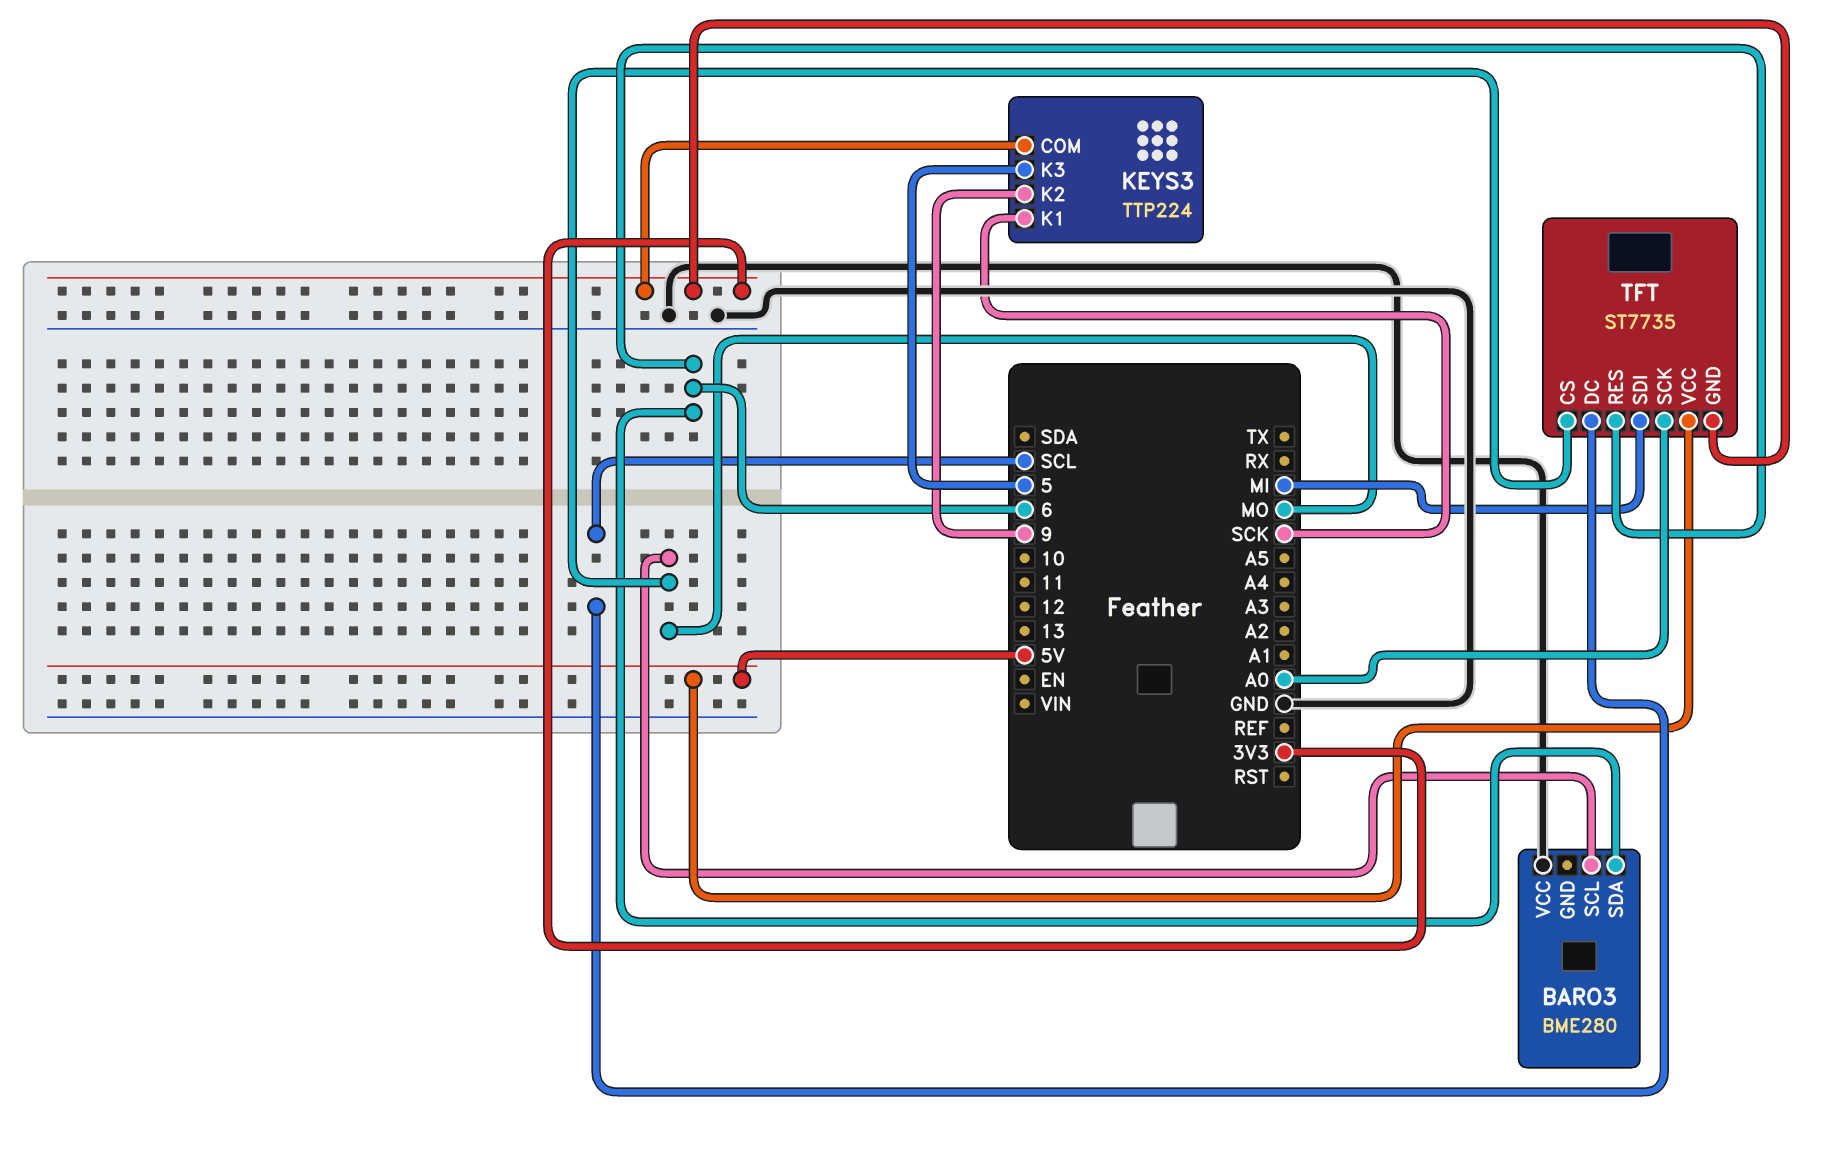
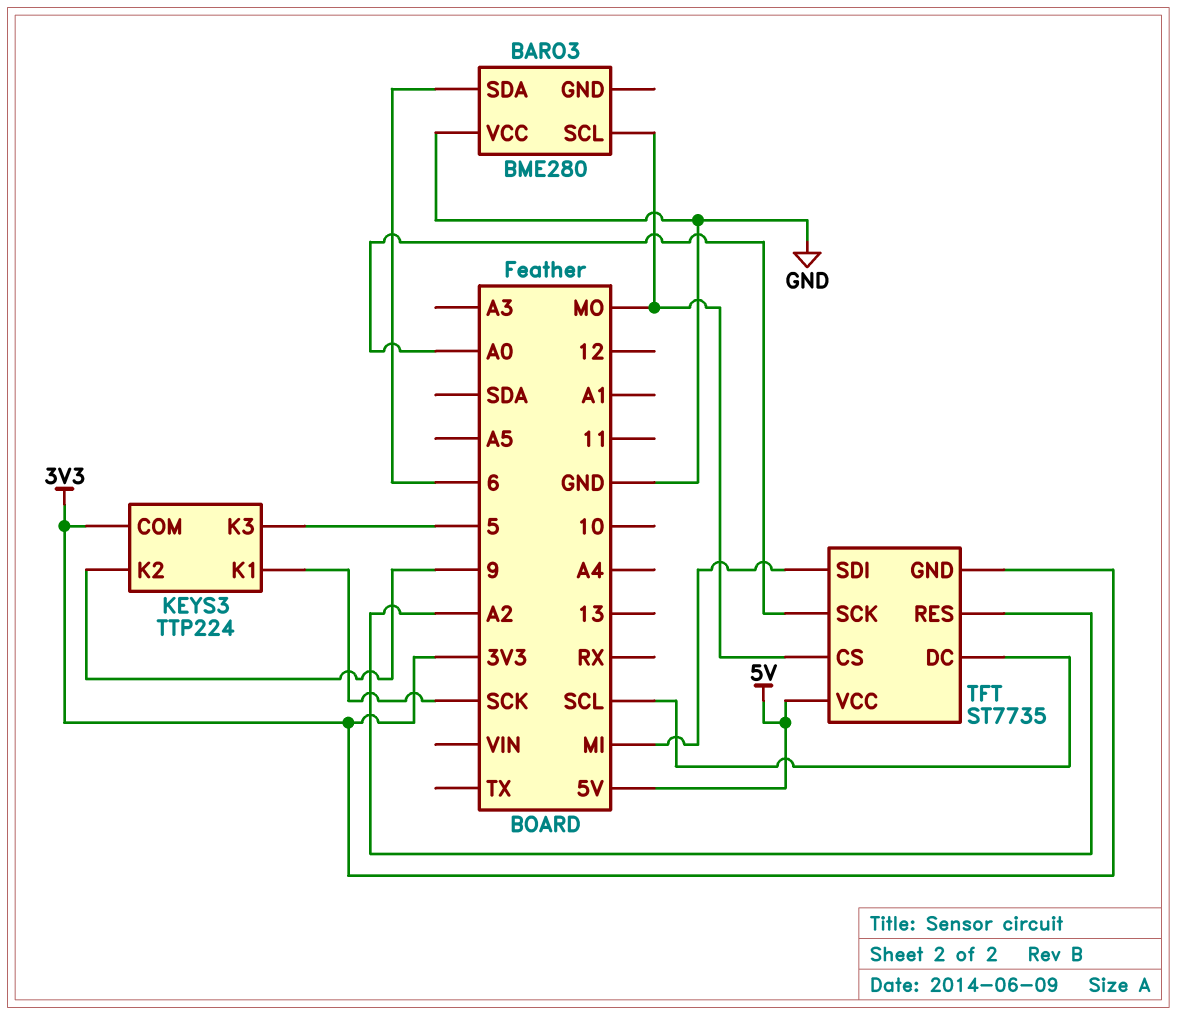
TFT pin RES: 6 -> A2

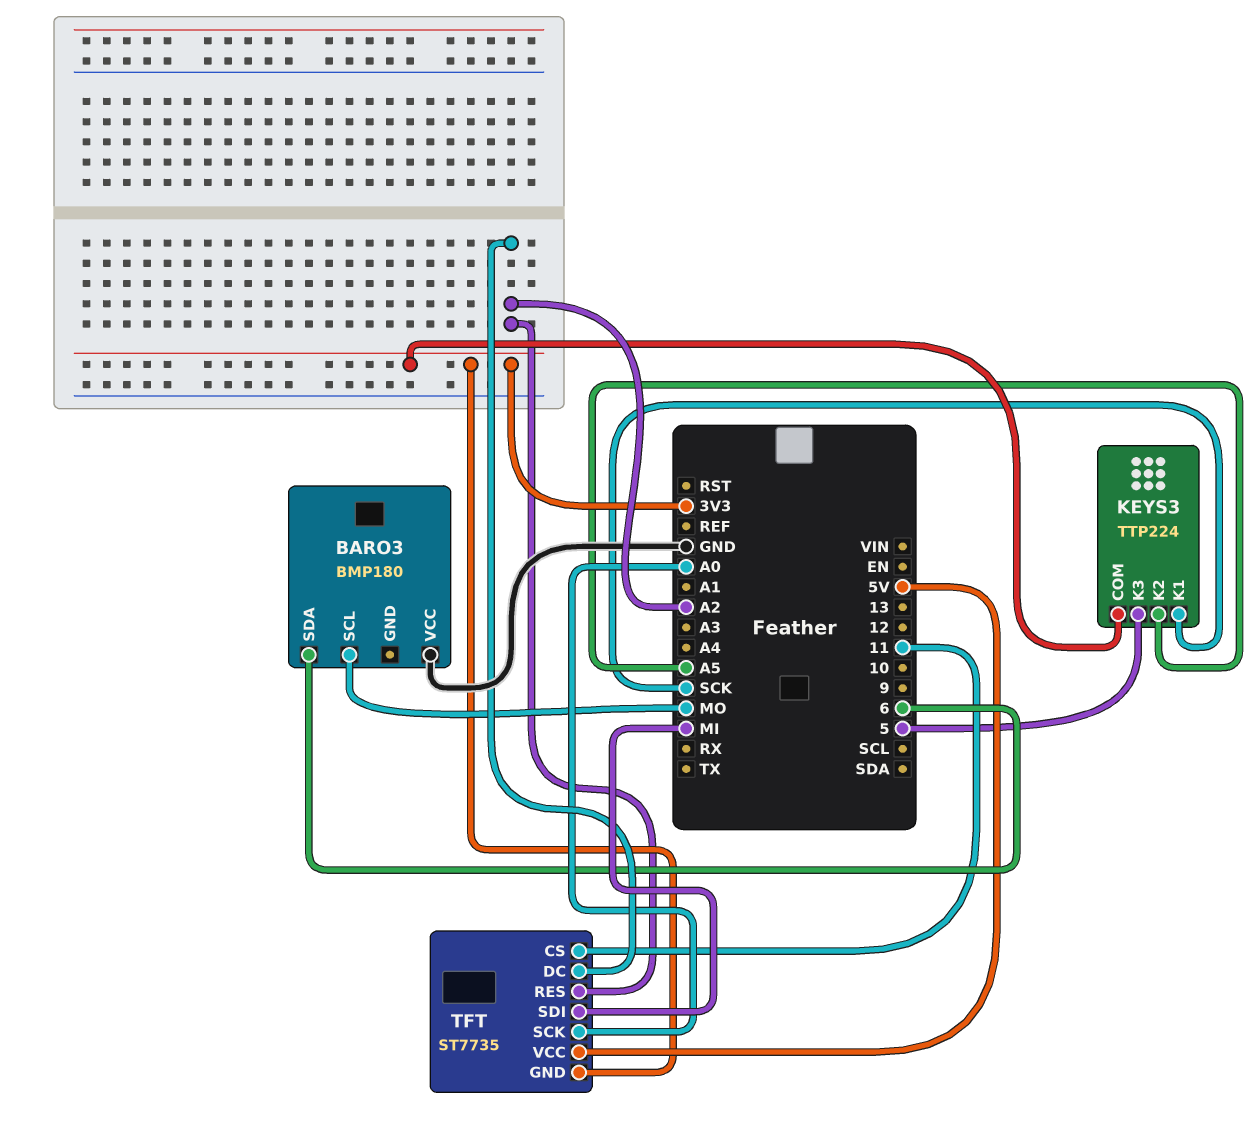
BARO3: BME280 -> BMP180
KEYS3 pin K2: 9 -> A5
TFT pin CS: MO -> 11
TFT pin DC: SCL -> A2

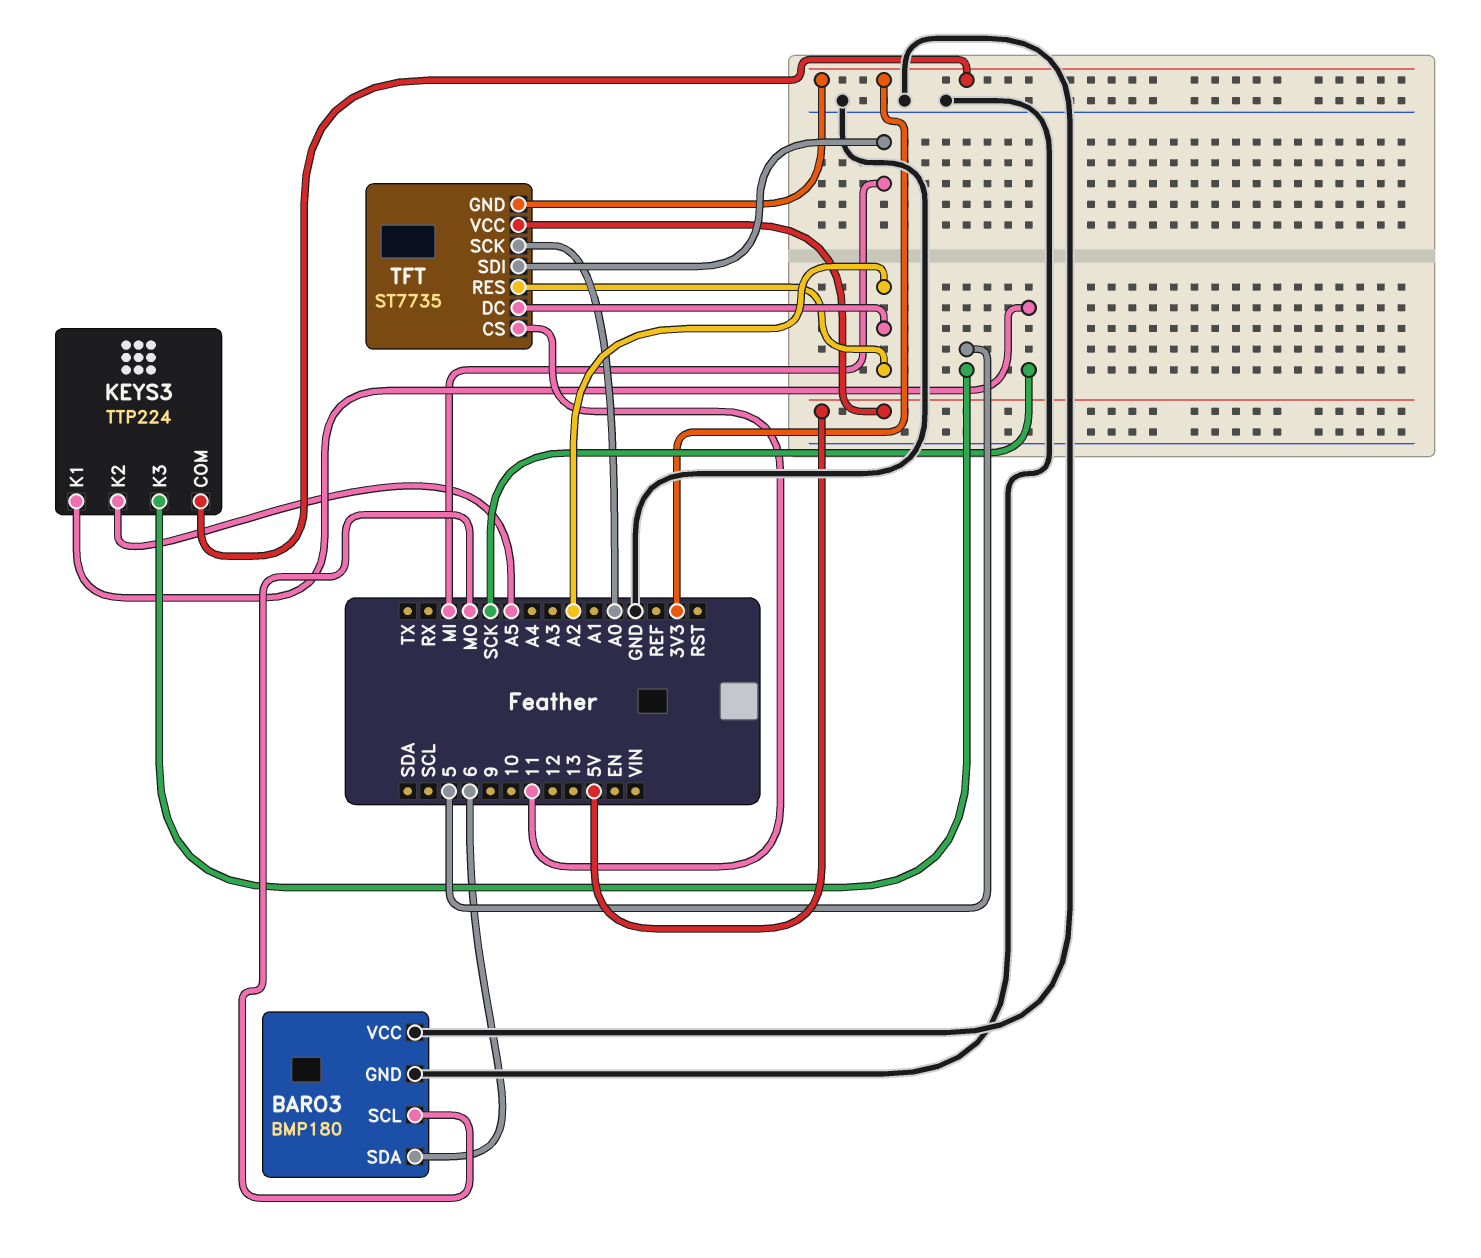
BARO3 pin GND: none -> GND

